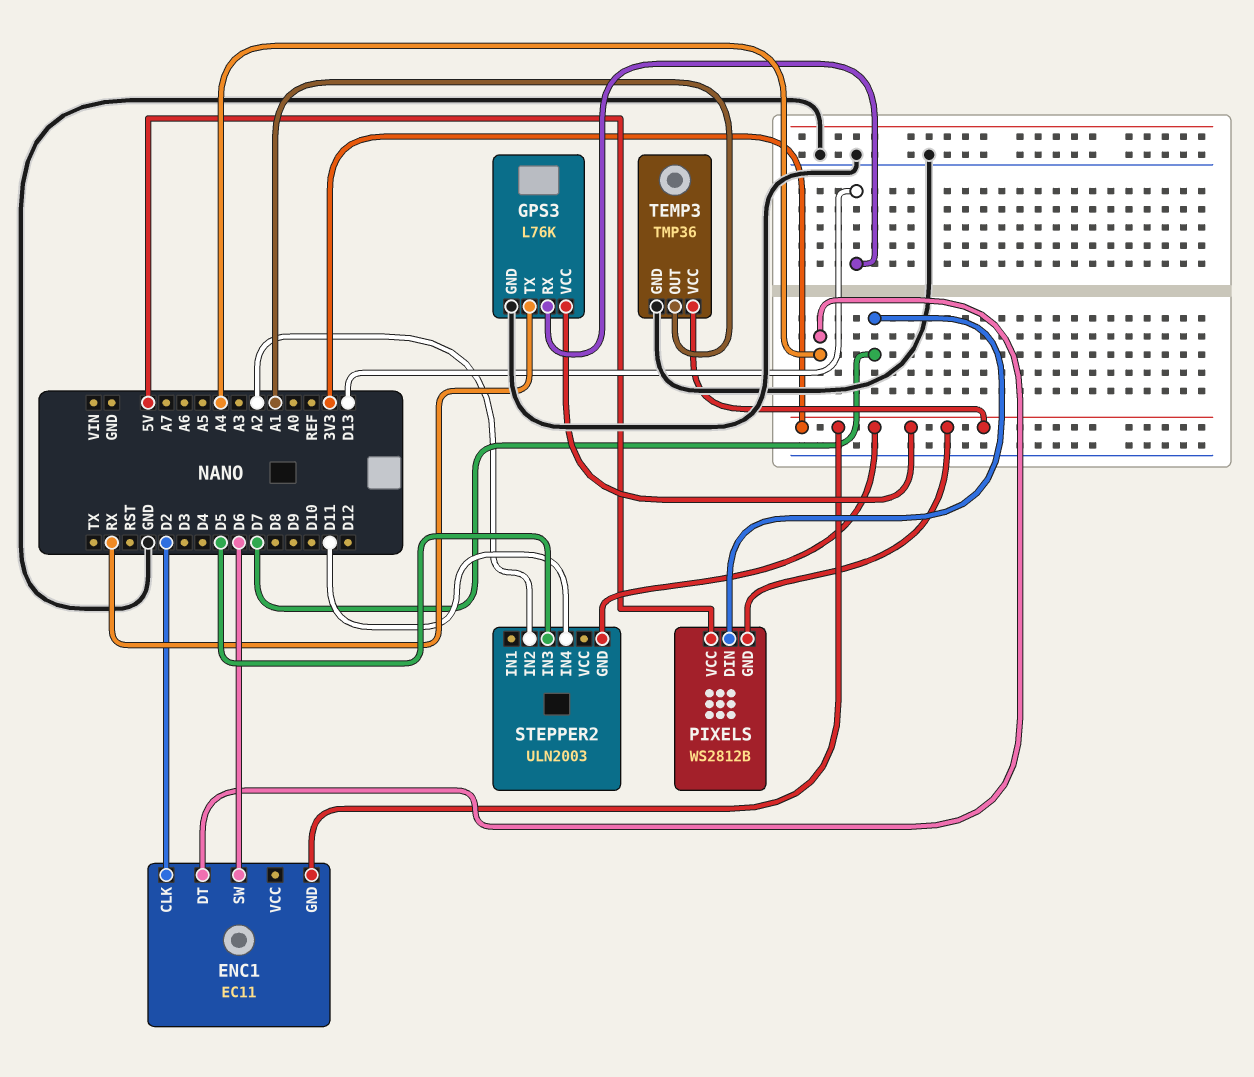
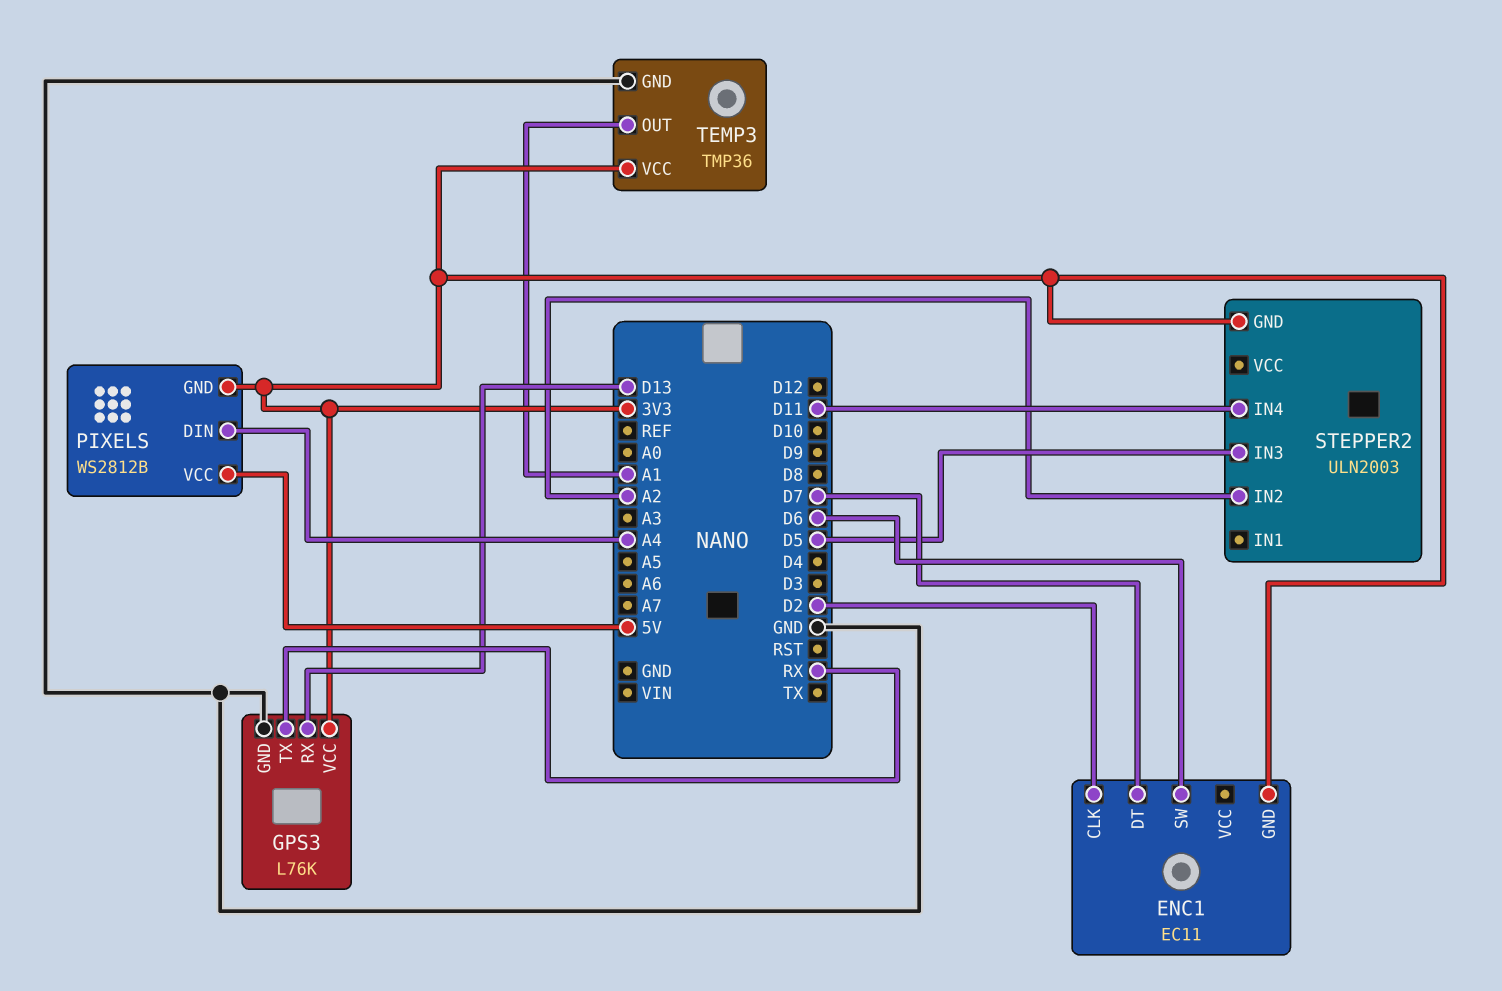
ENC1 pin DT: A4 -> D7
PIXELS pin DIN: D7 -> A4

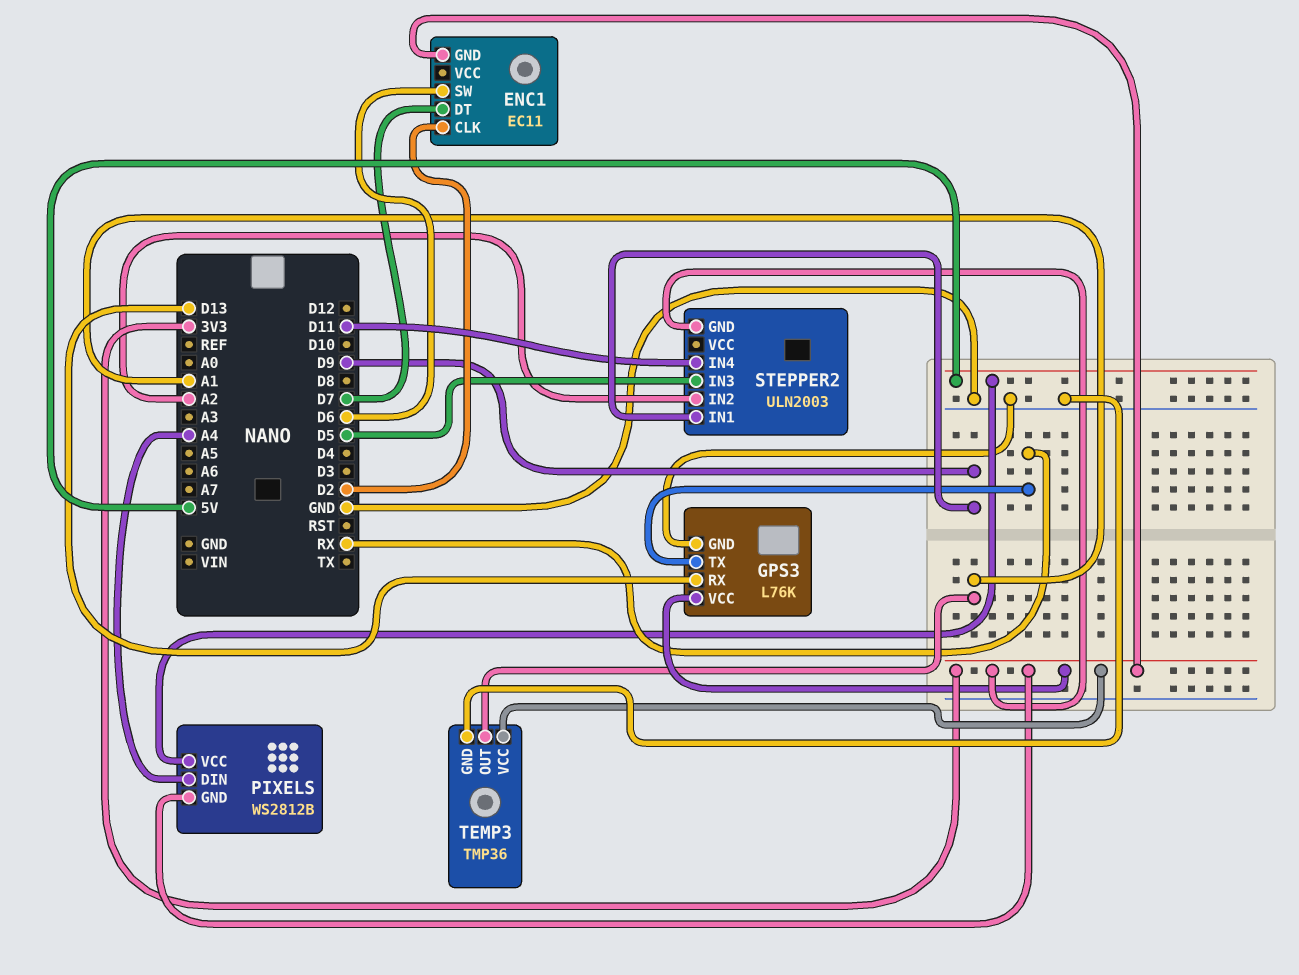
STEPPER2 pin IN1: none -> D9

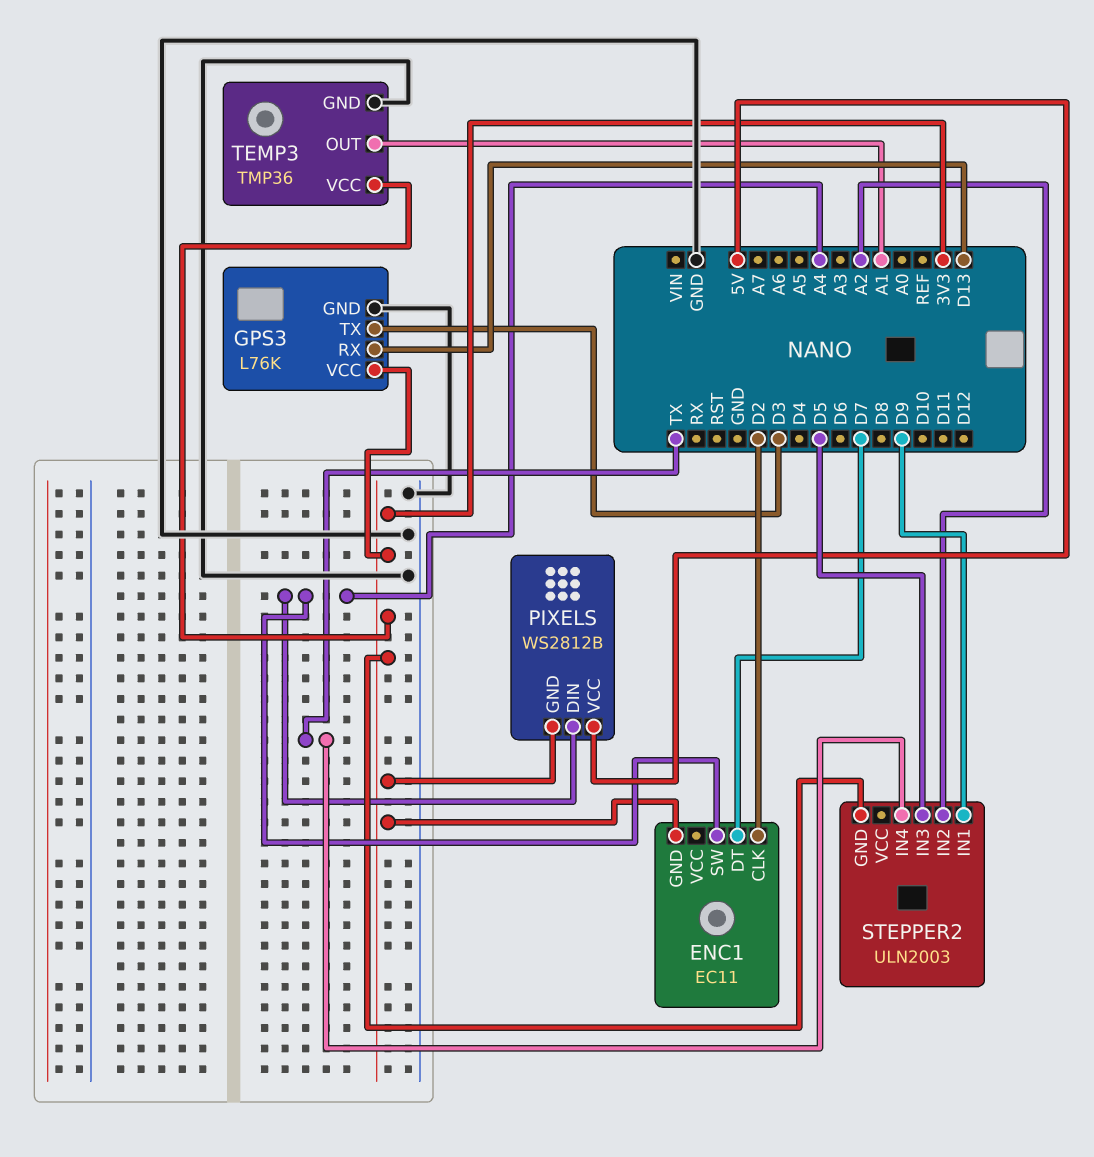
ENC1 pin SW: D6 -> A4
GPS3 pin TX: RX -> D3
STEPPER2 pin IN4: D11 -> TX

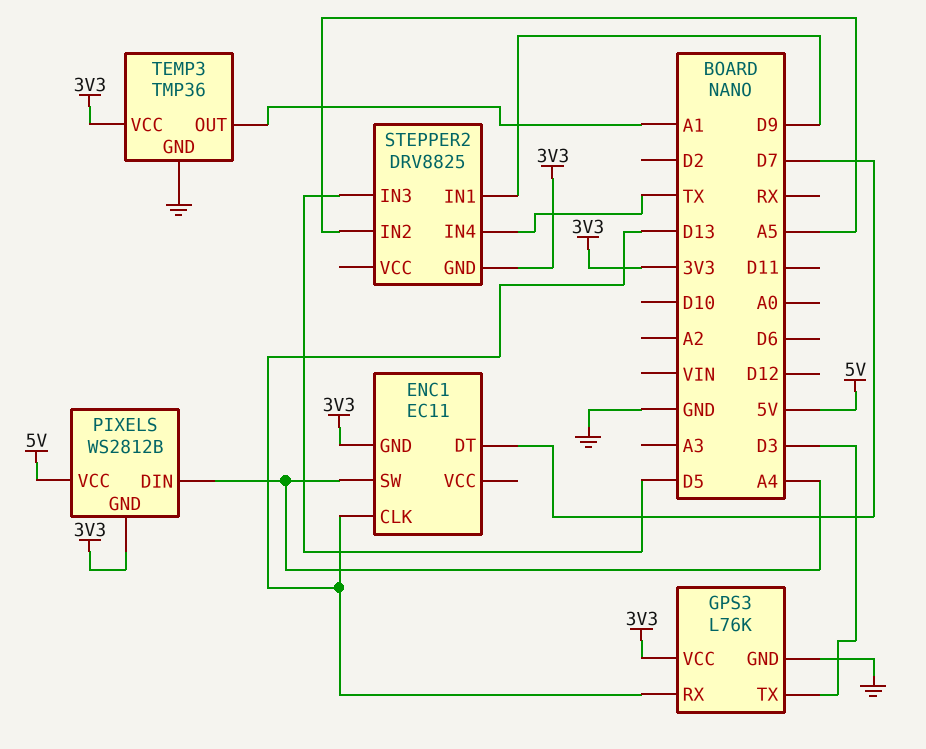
ENC1 pin CLK: D2 -> D13
STEPPER2: ULN2003 -> DRV8825
STEPPER2 pin IN2: A2 -> A5

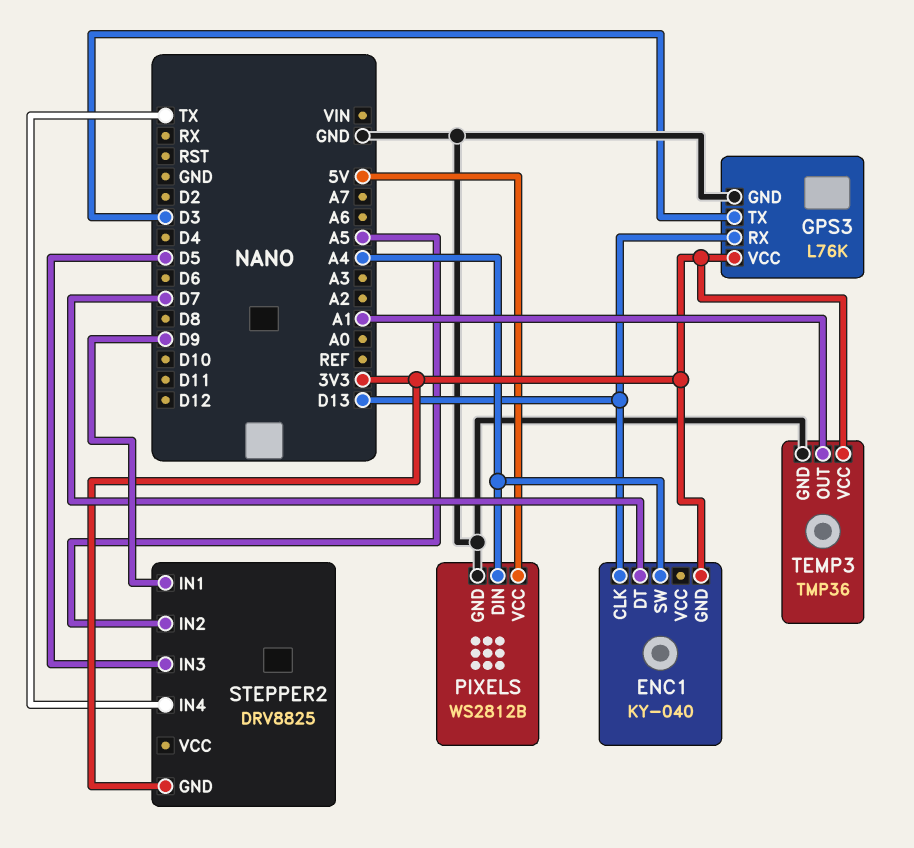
ENC1: EC11 -> KY-040
PIXELS pin GND: 3V3 -> GND

